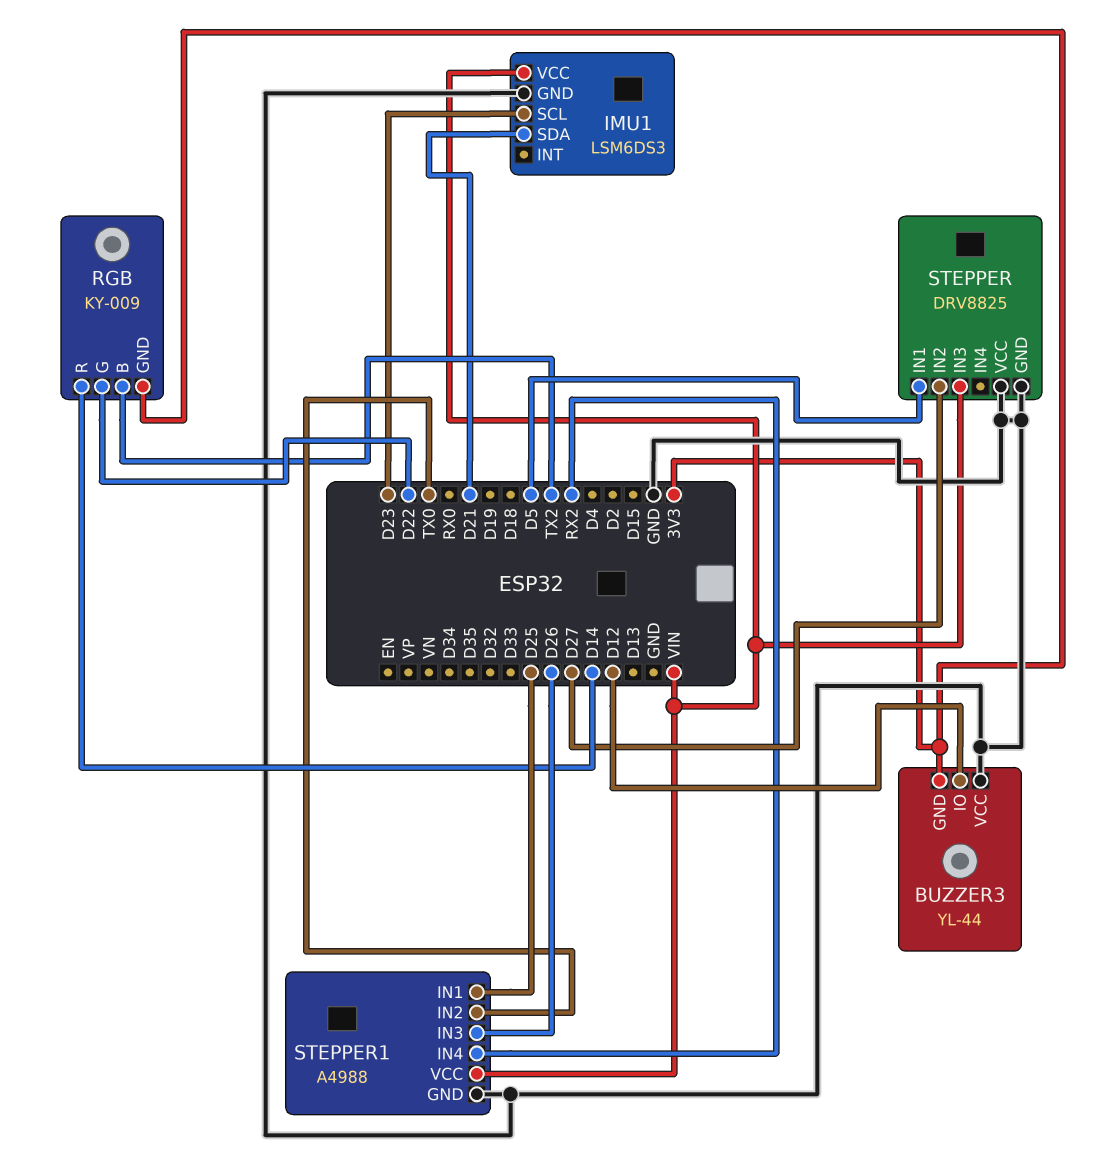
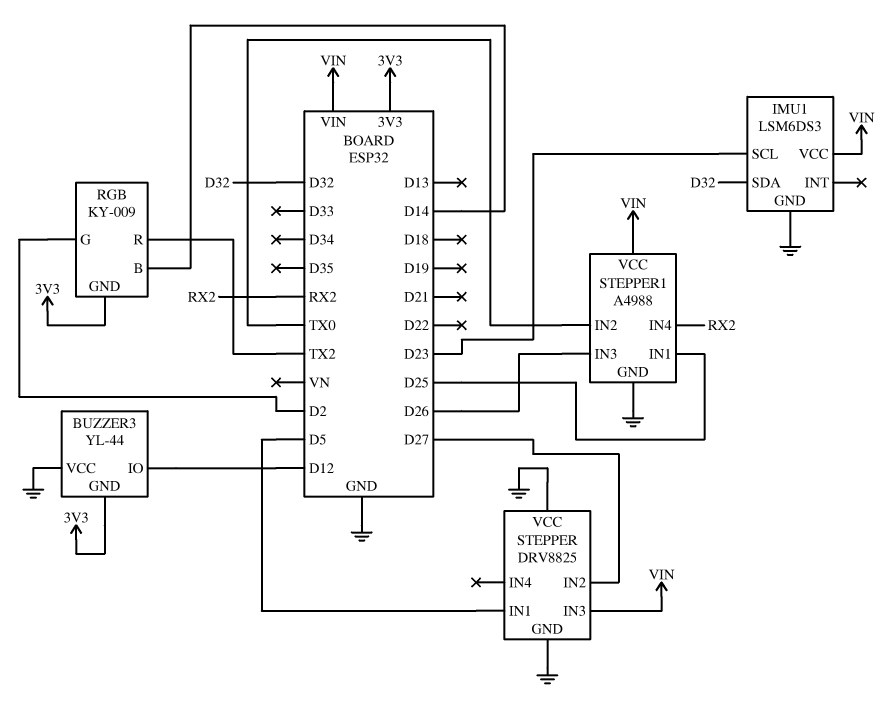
IMU1 pin SDA: D21 -> D32
RGB pin B: TX2 -> D14
RGB pin G: D22 -> D2
RGB pin R: D14 -> TX2

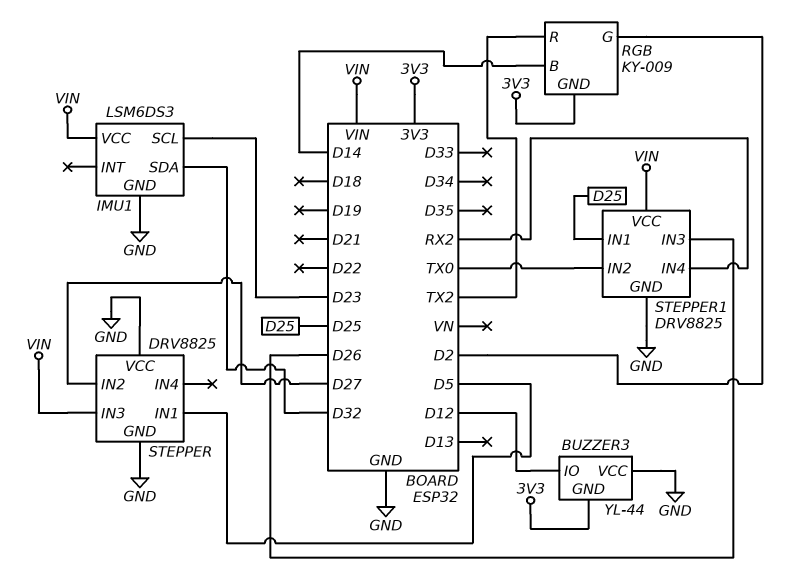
STEPPER1: A4988 -> DRV8825

